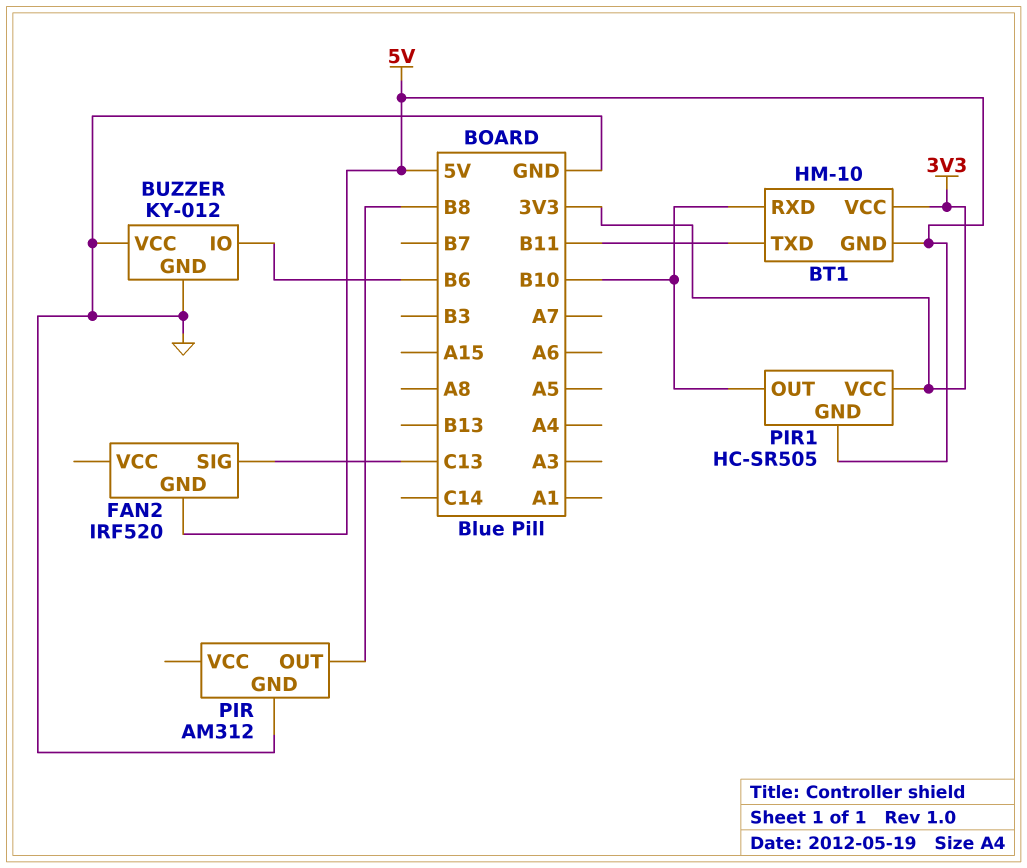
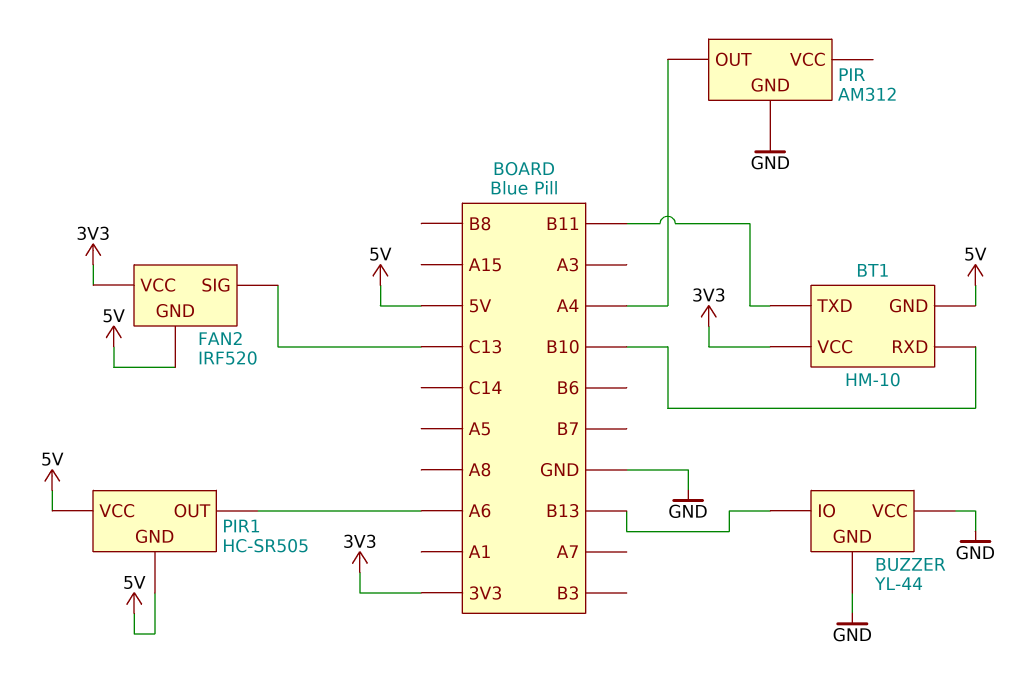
BUZZER: KY-012 -> YL-44
BUZZER pin IO: B6 -> B13
FAN2 pin VCC: none -> 3V3
PIR pin OUT: B8 -> A4
PIR1 pin OUT: B10 -> A6
PIR1 pin VCC: 3V3 -> 5V

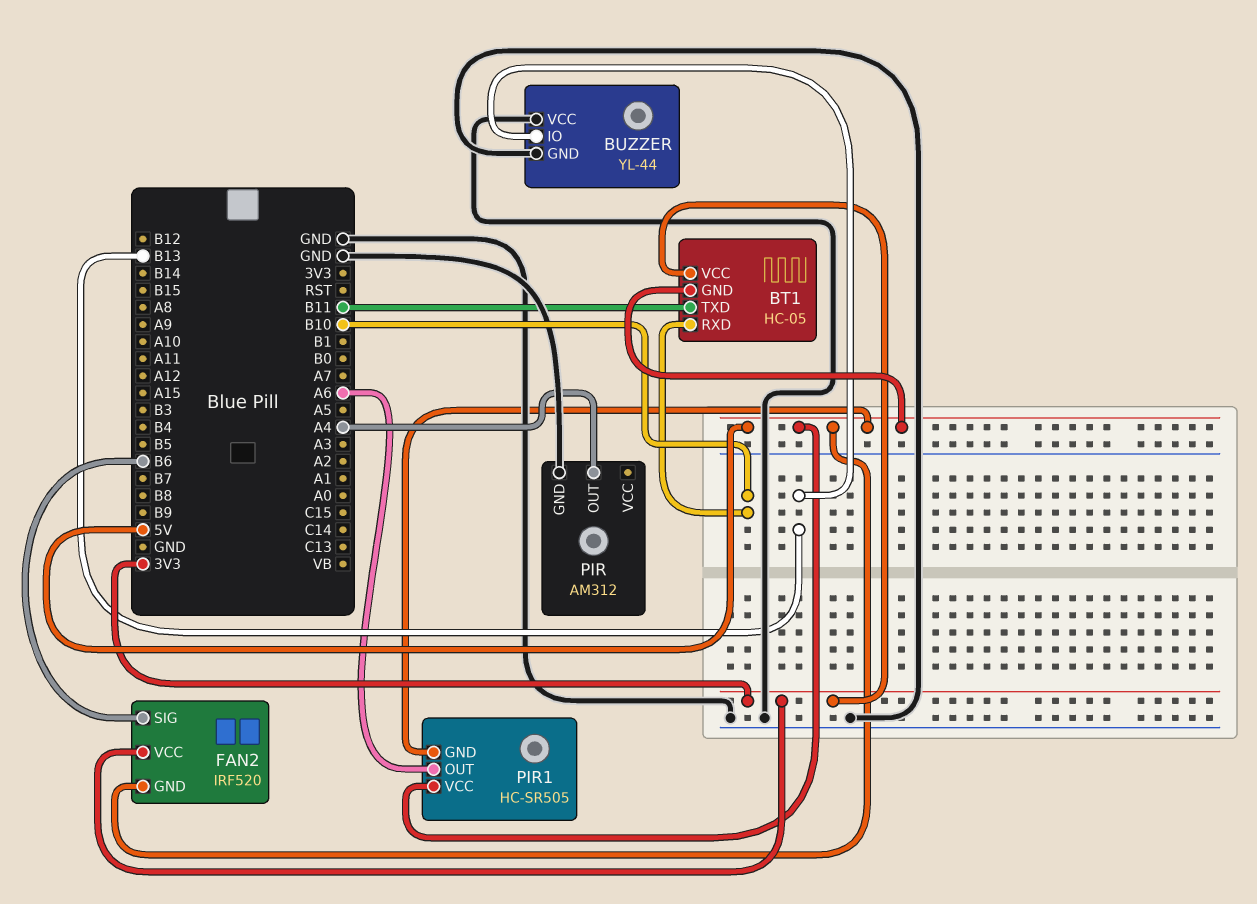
BT1: HM-10 -> HC-05
FAN2 pin SIG: C13 -> B6

